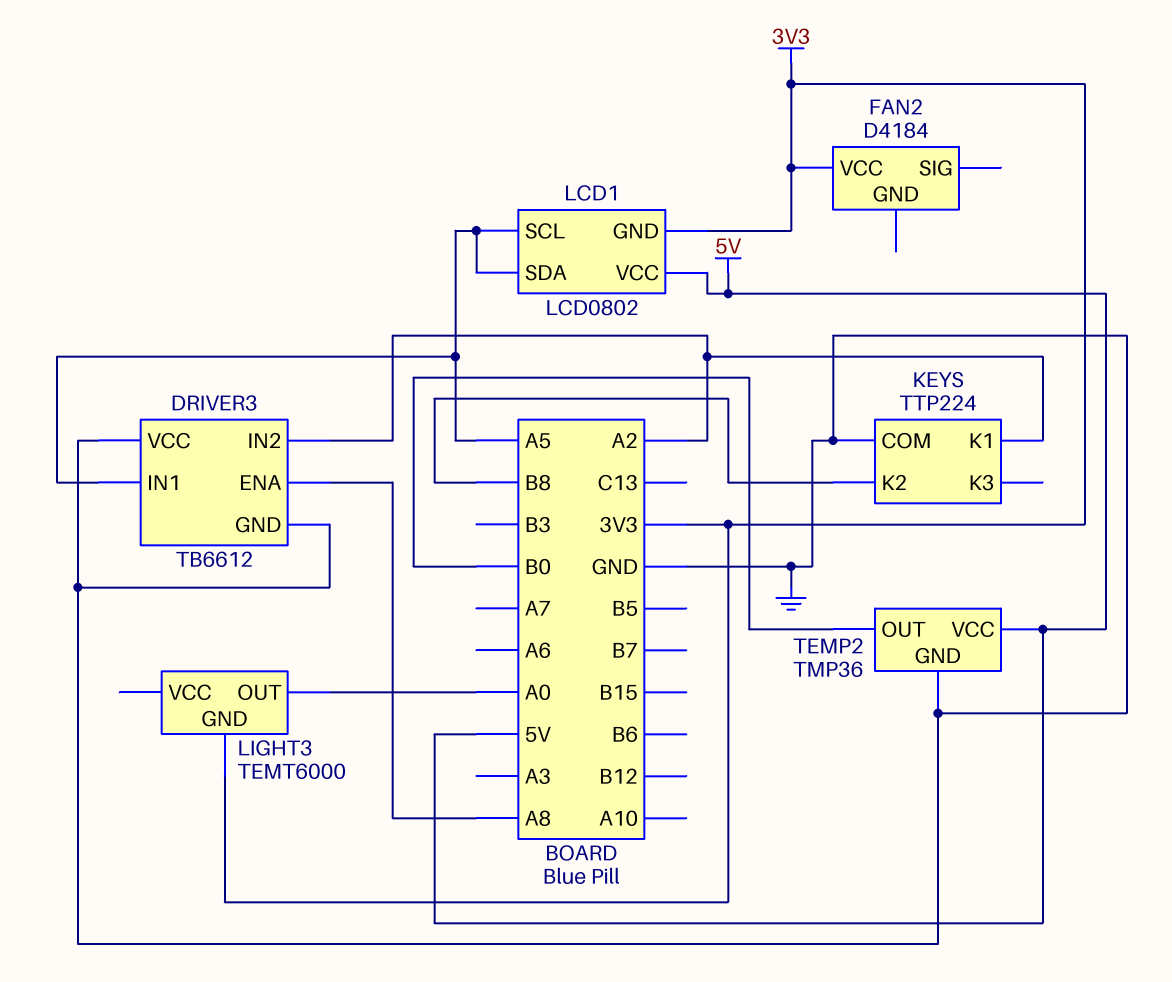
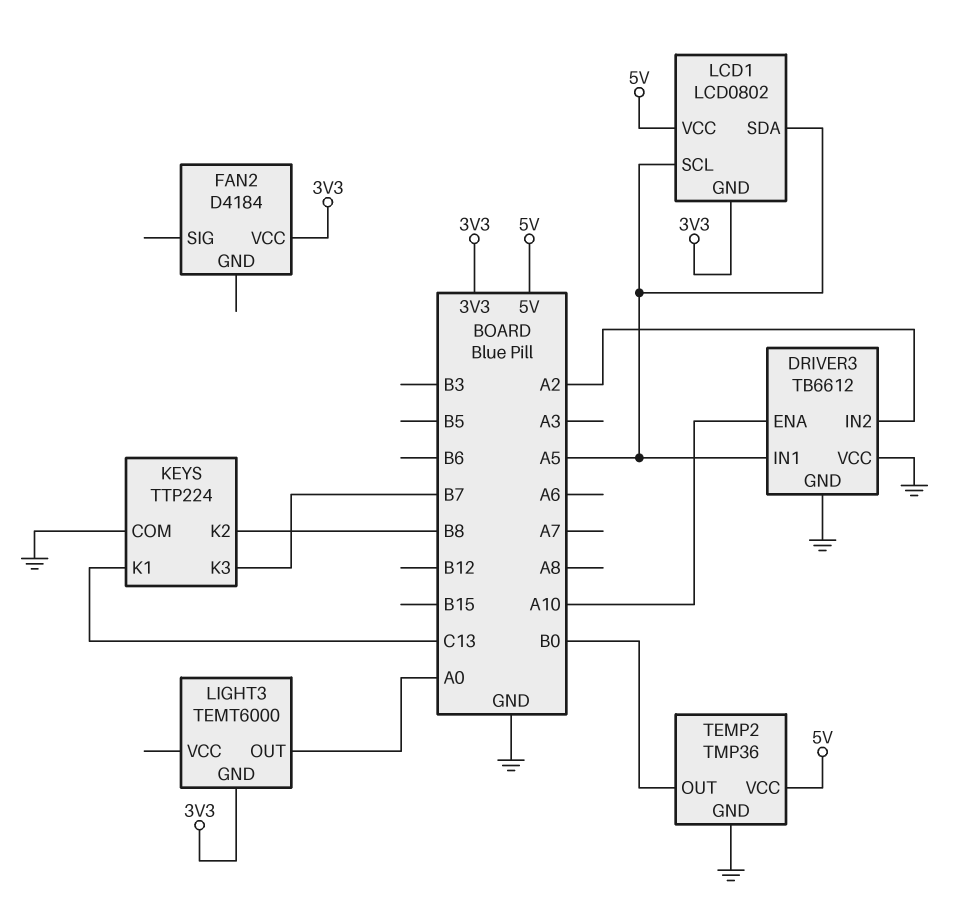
DRIVER3 pin ENA: A8 -> A10
KEYS pin K1: A2 -> C13
KEYS pin K3: none -> B7

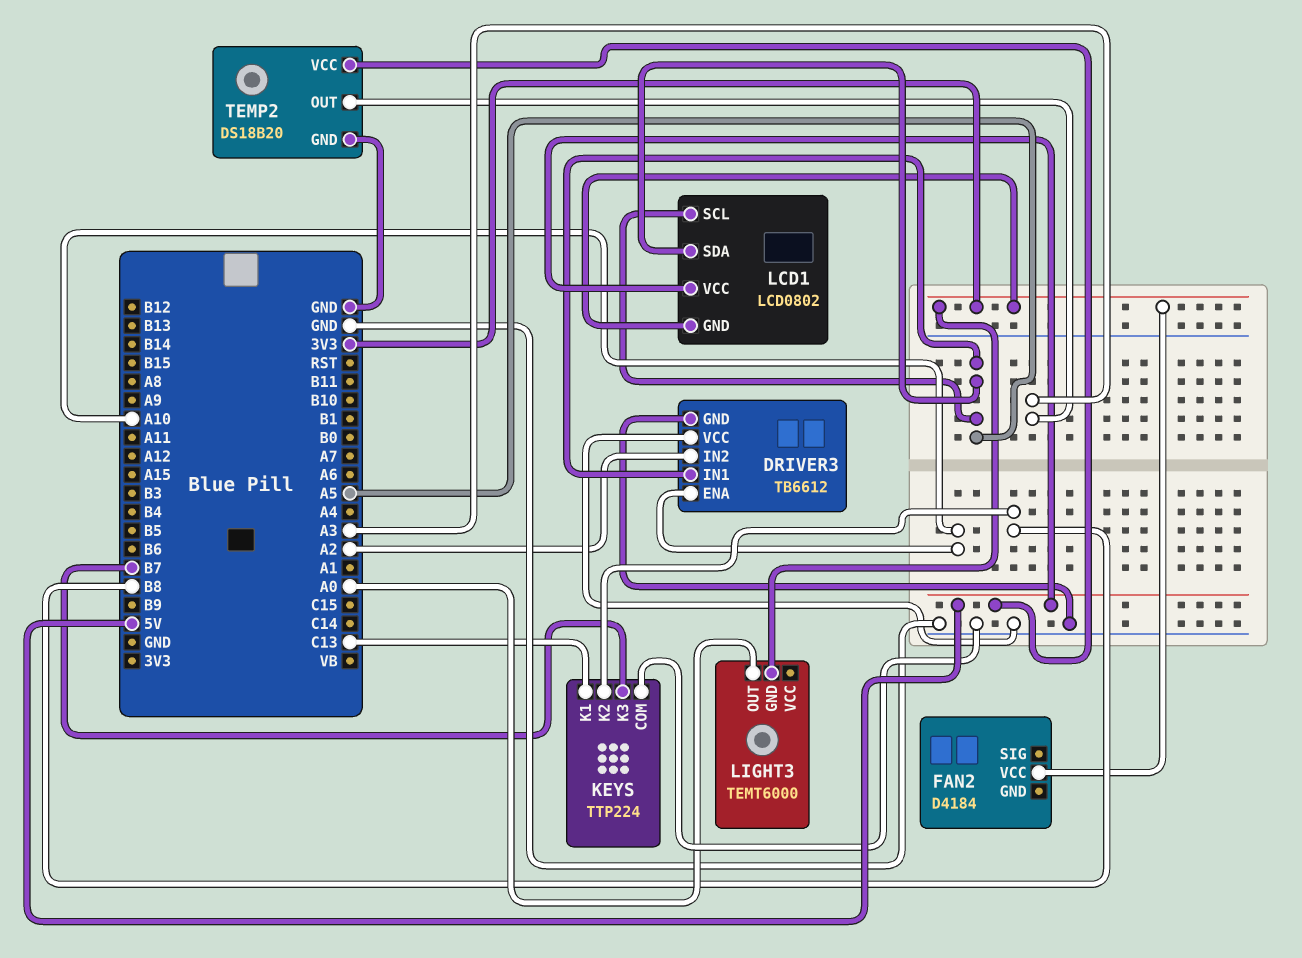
TEMP2: TMP36 -> DS18B20
TEMP2 pin OUT: B0 -> A3

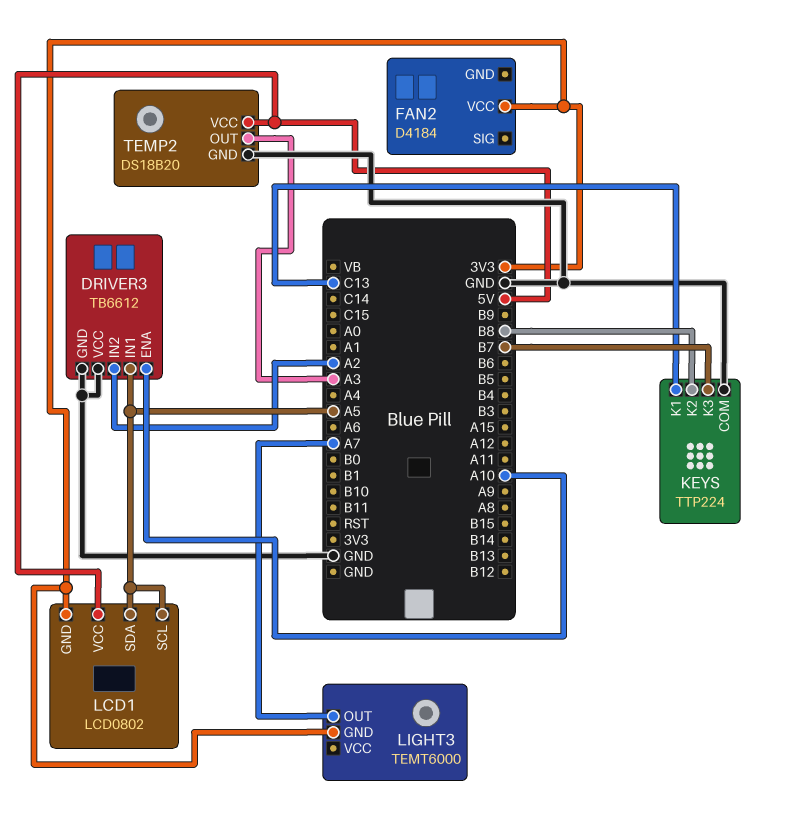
LIGHT3 pin OUT: A0 -> A7

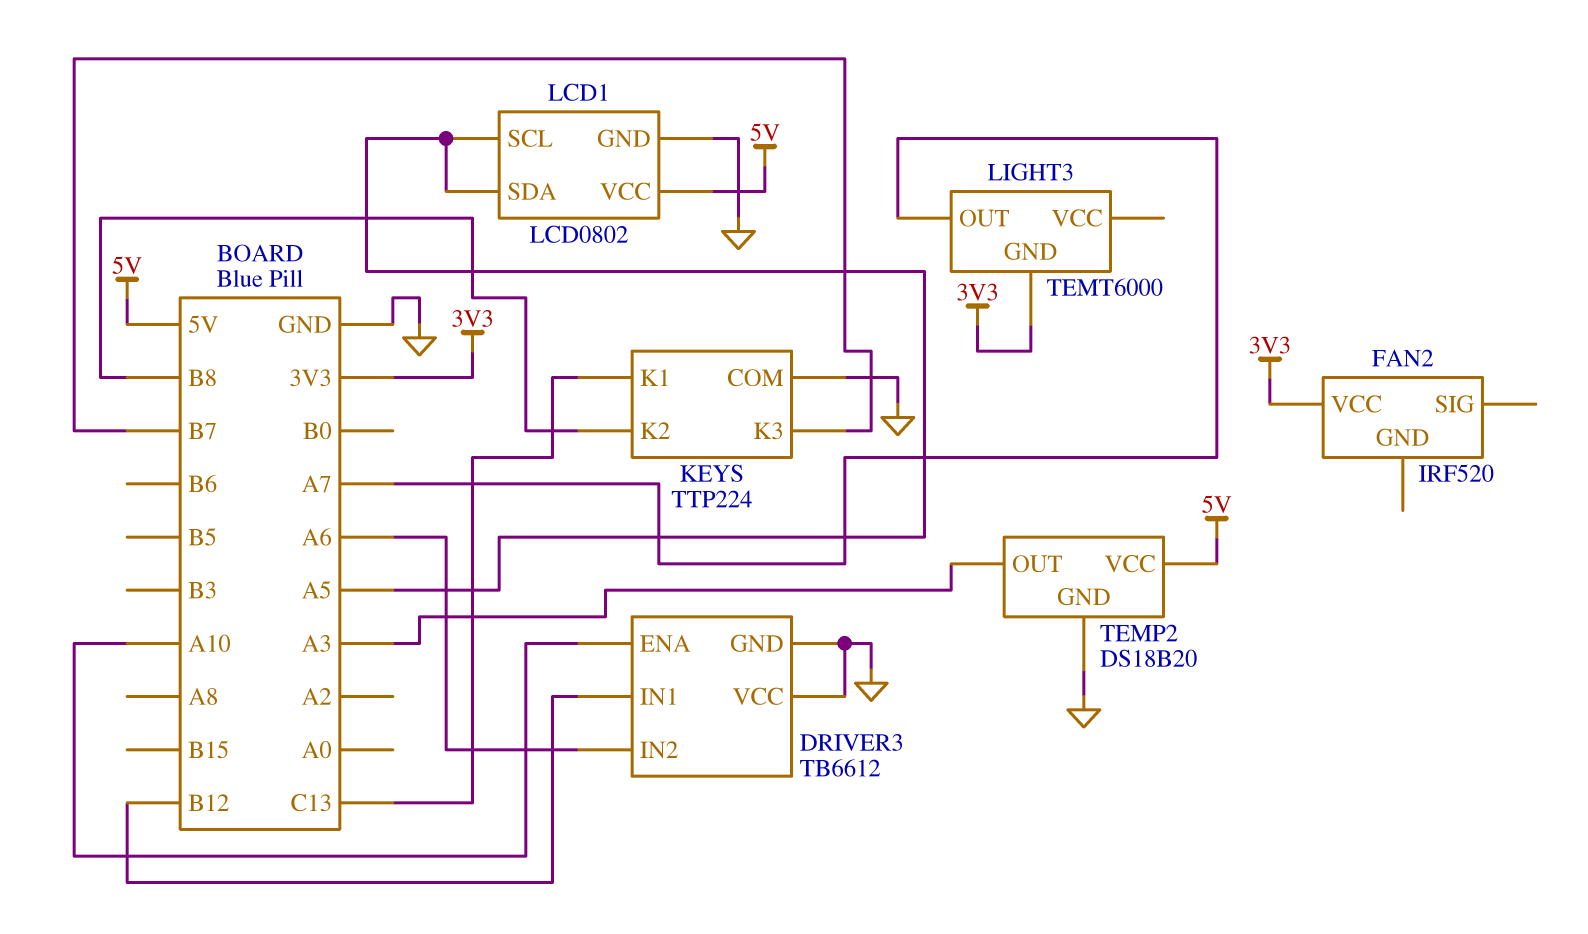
DRIVER3 pin IN1: A5 -> B12
DRIVER3 pin IN2: A2 -> A6
FAN2: D4184 -> IRF520
LCD1 pin GND: 3V3 -> GND

